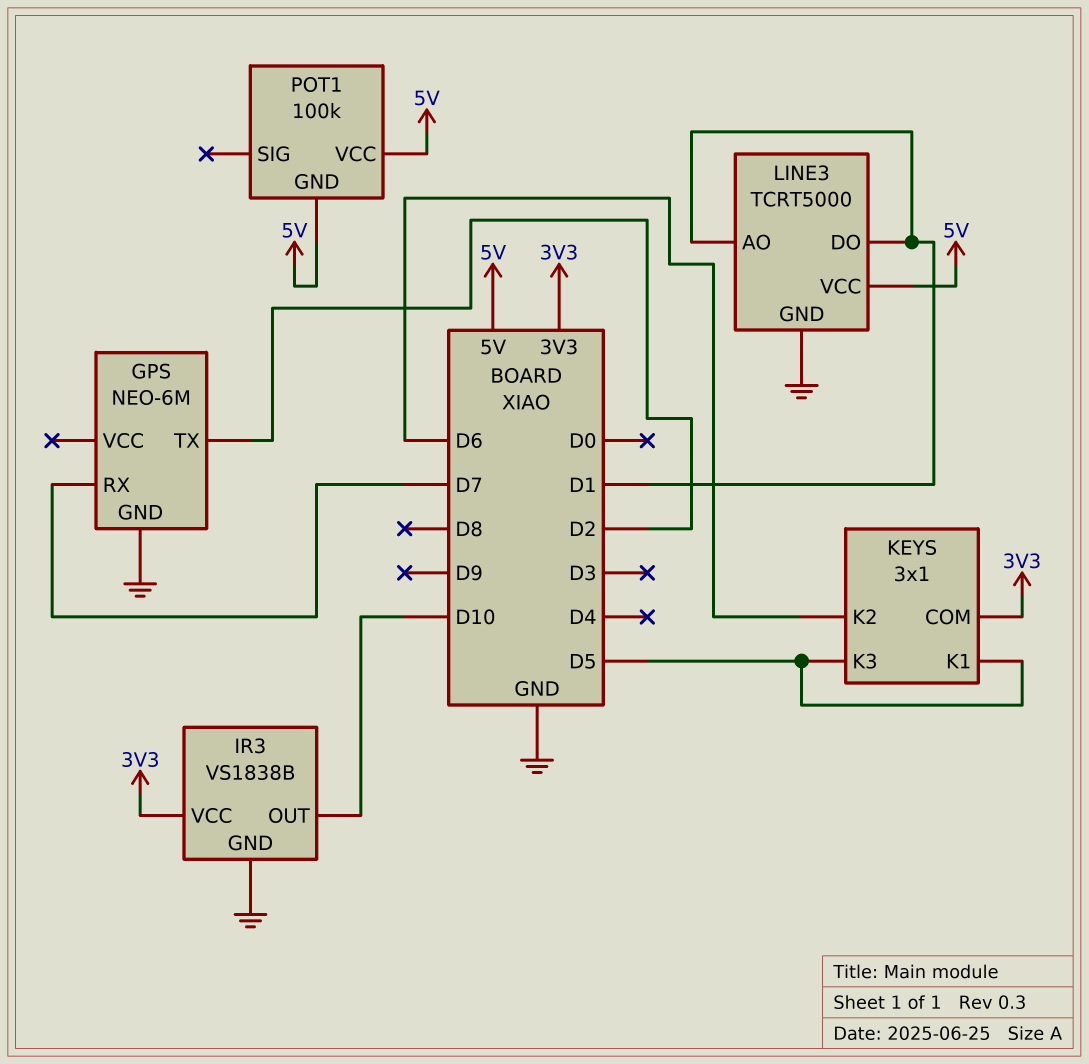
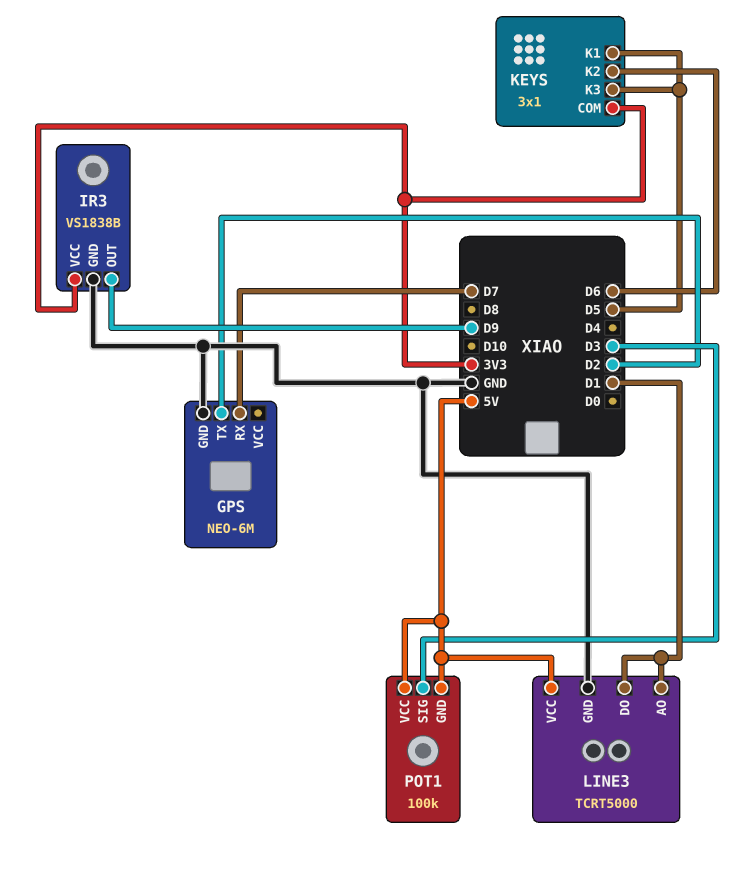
IR3 pin OUT: D10 -> D9
POT1 pin SIG: none -> D3

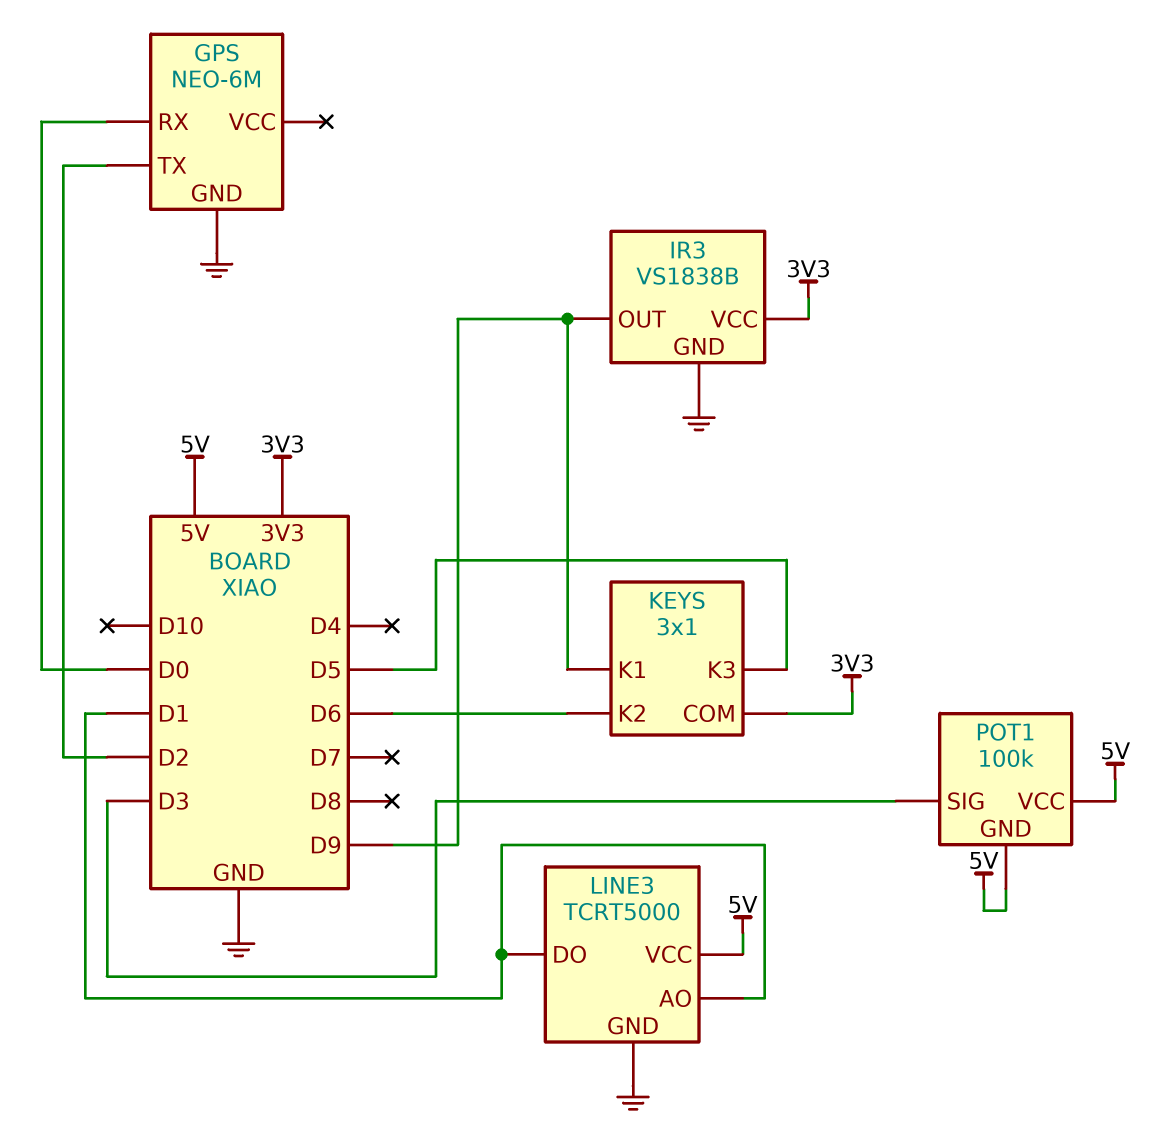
GPS pin RX: D7 -> D0
KEYS pin K1: D5 -> D9

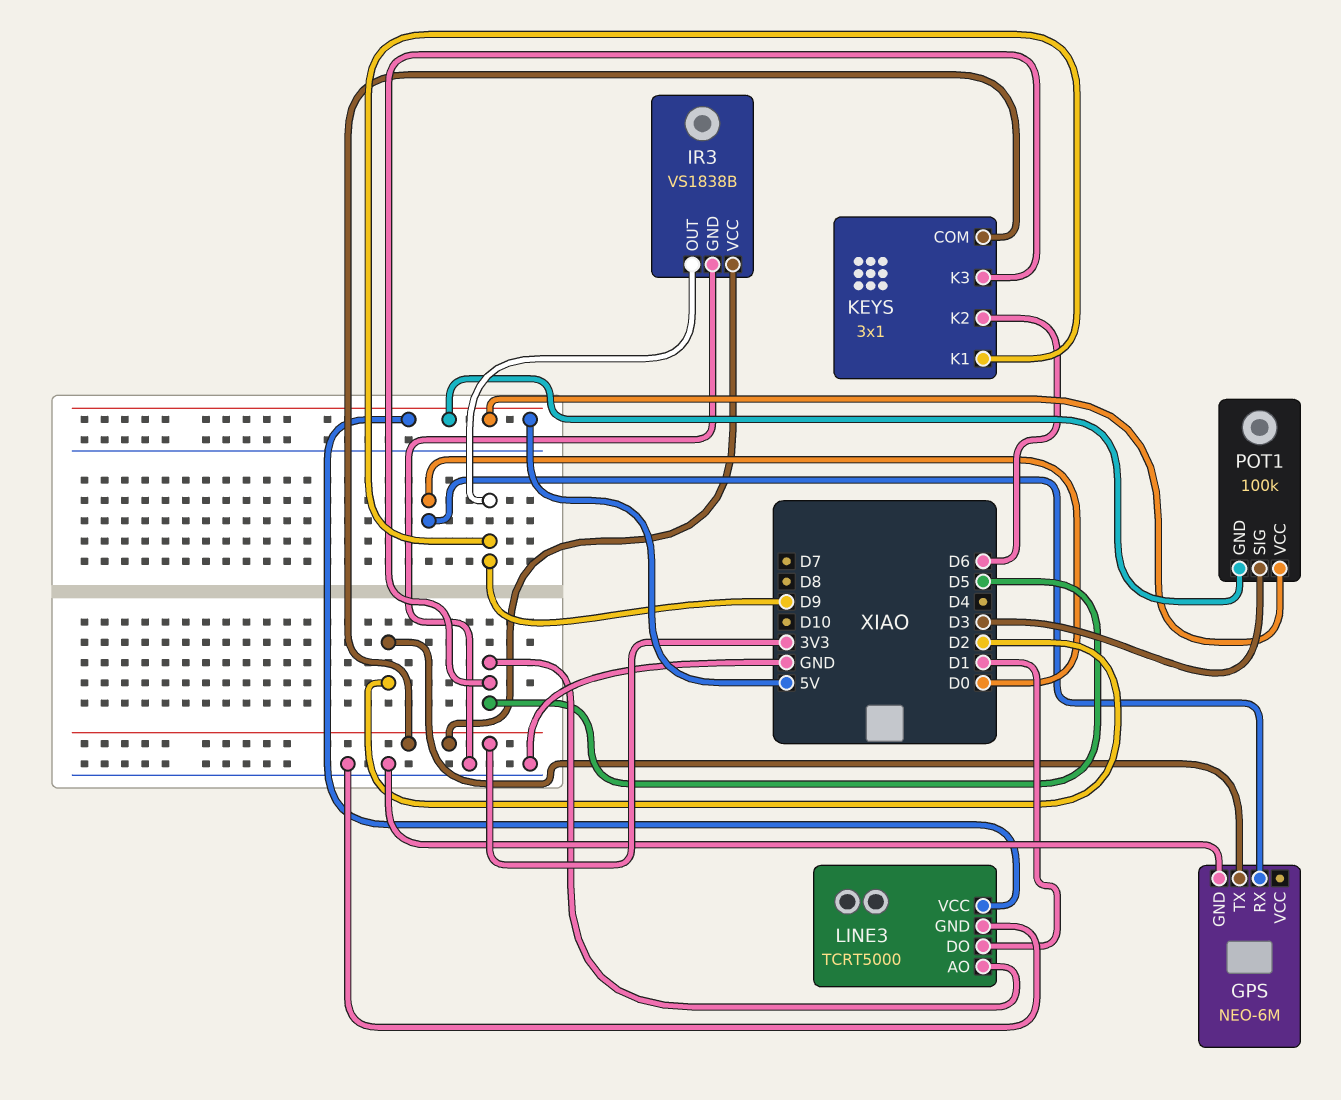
LINE3 pin AO: D1 -> D5

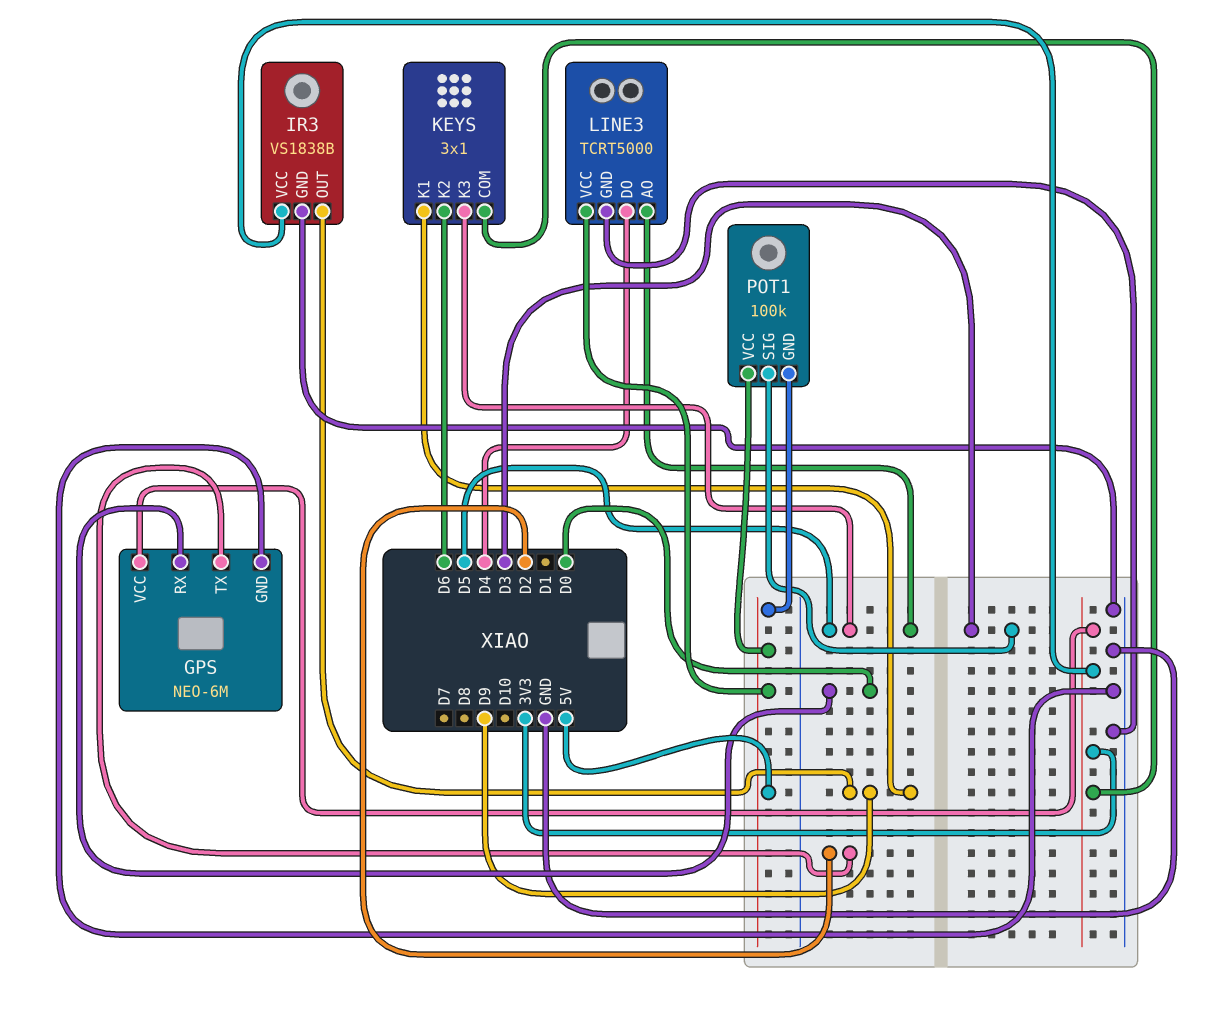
GPS pin VCC: none -> 3V3
LINE3 pin DO: D1 -> D4

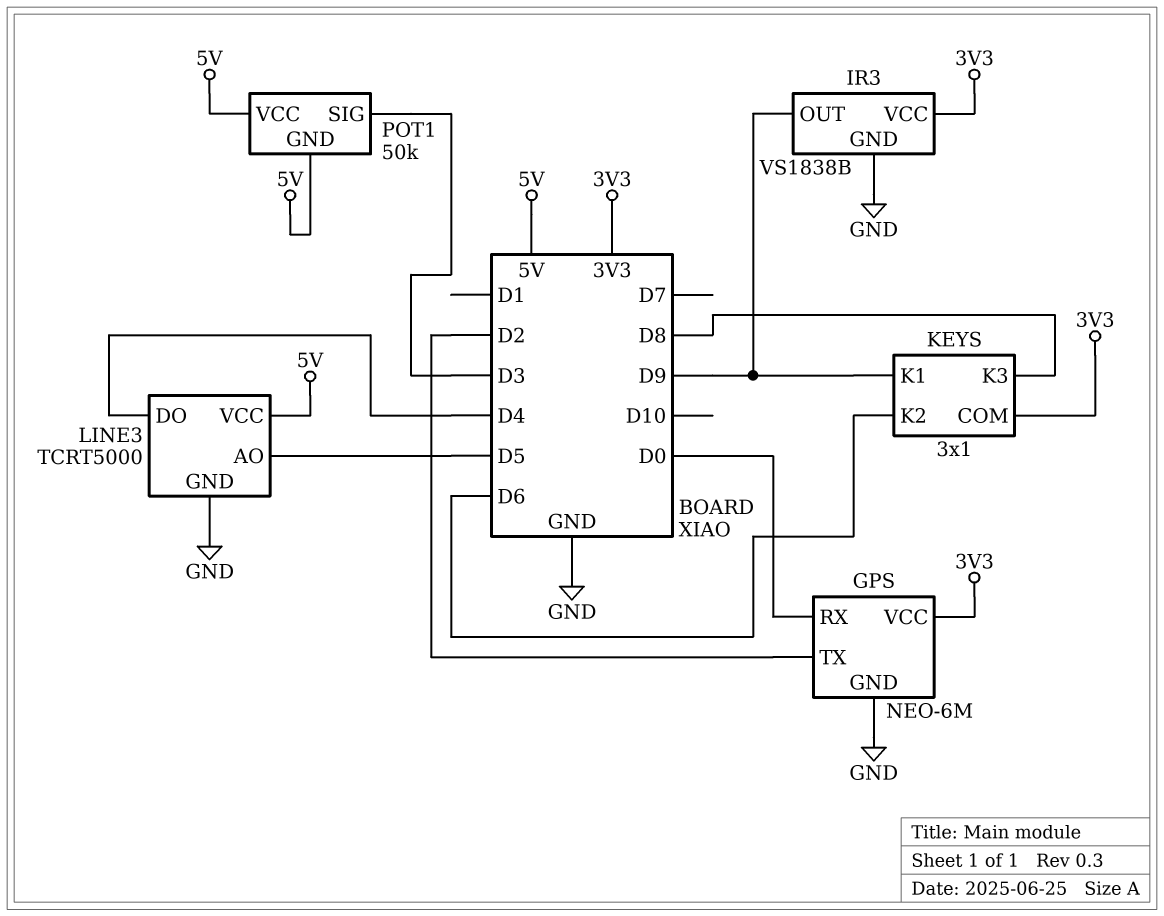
KEYS pin K3: D5 -> D8
POT1: 100k -> 50k

